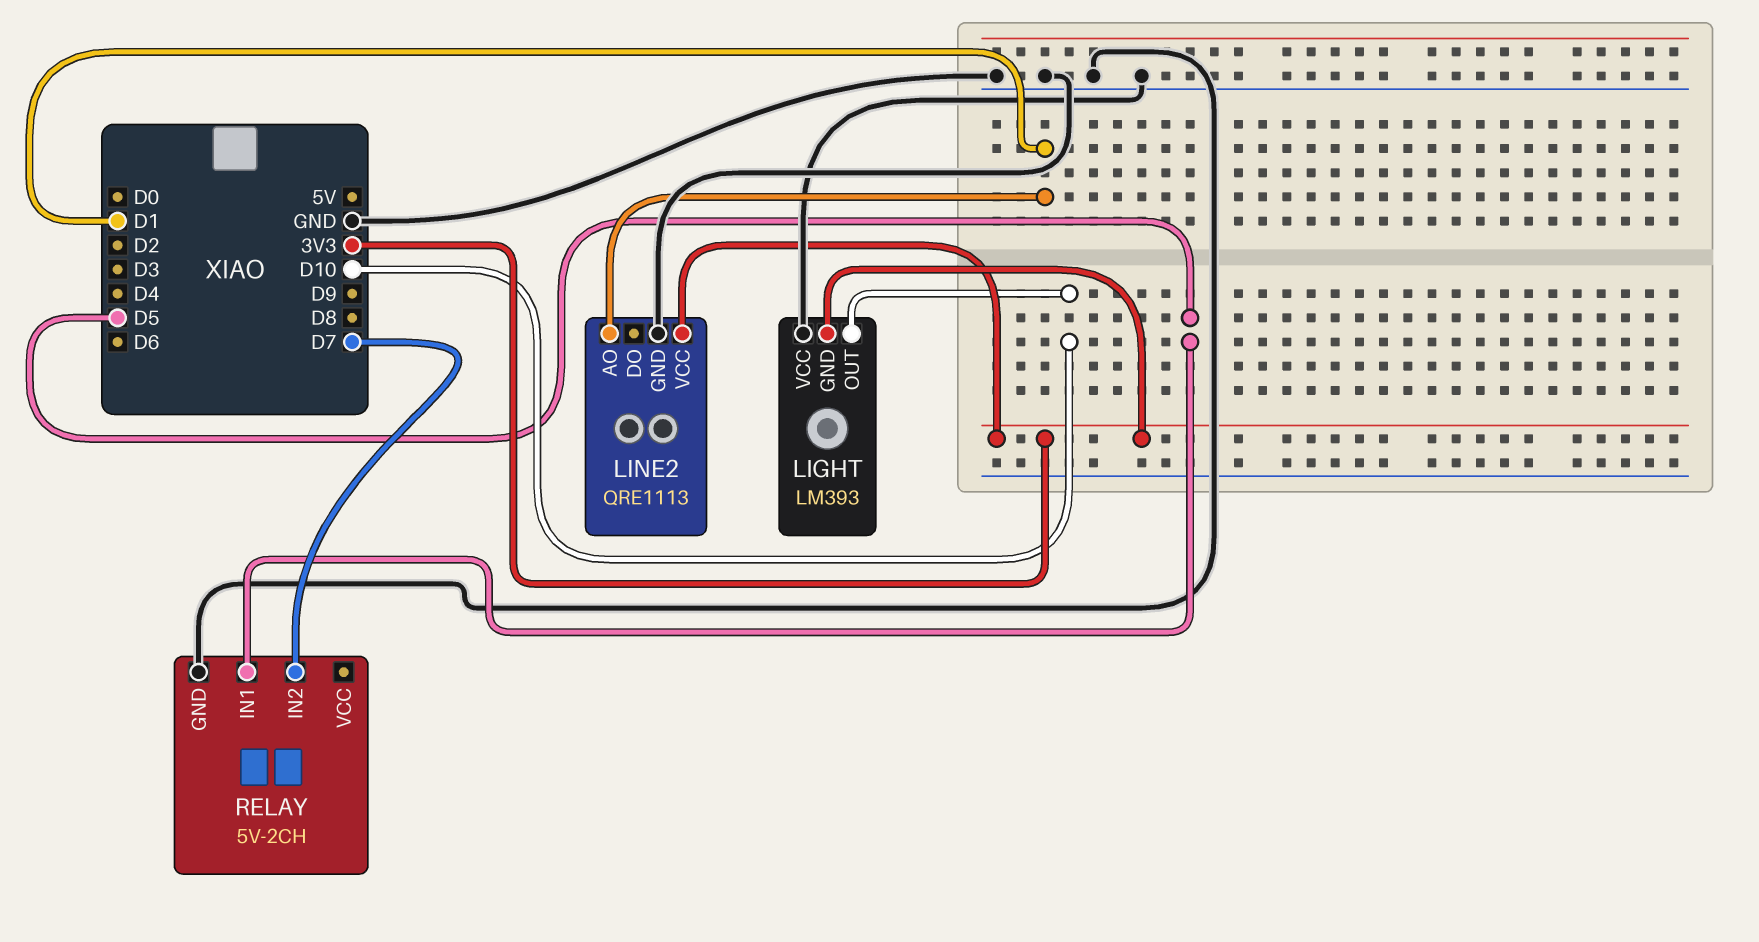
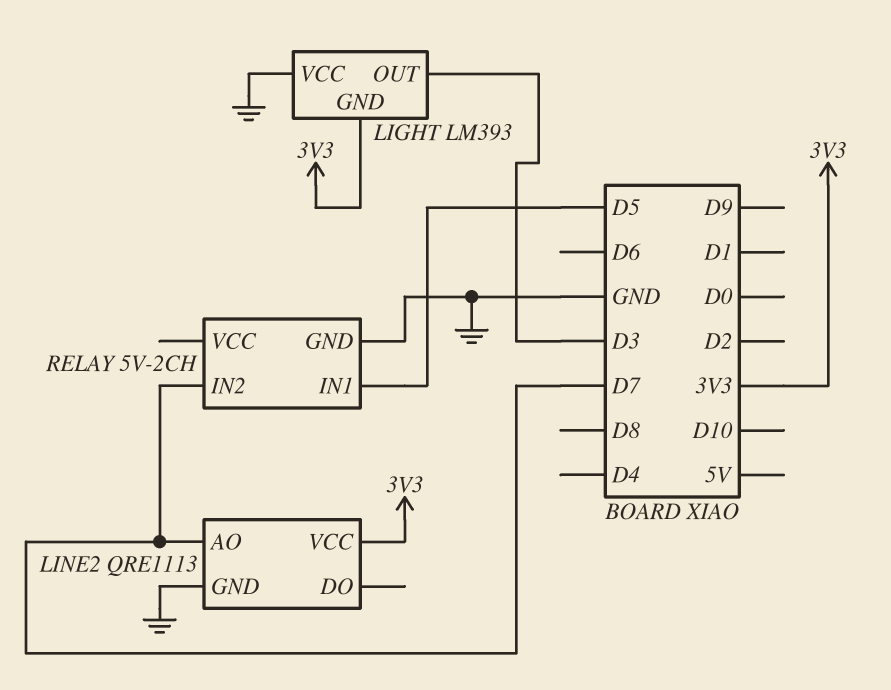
LIGHT pin OUT: D10 -> D3
LINE2 pin AO: D1 -> D7

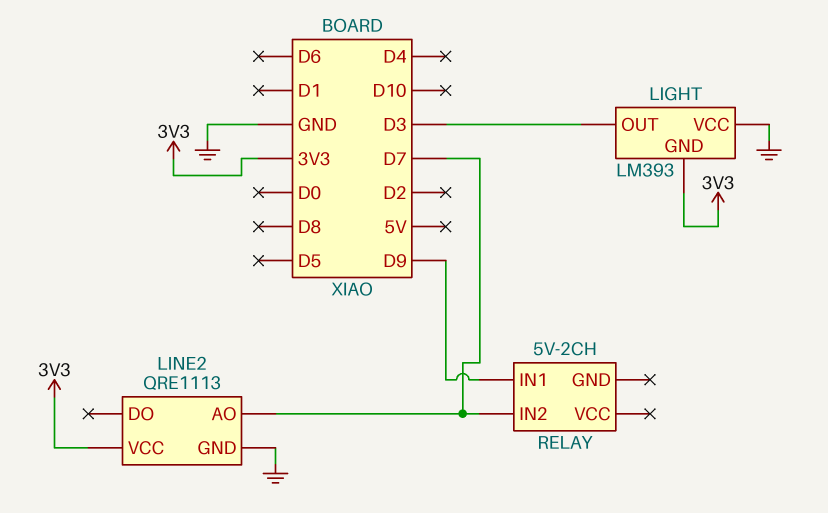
RELAY pin GND: GND -> none
RELAY pin IN1: D5 -> D9

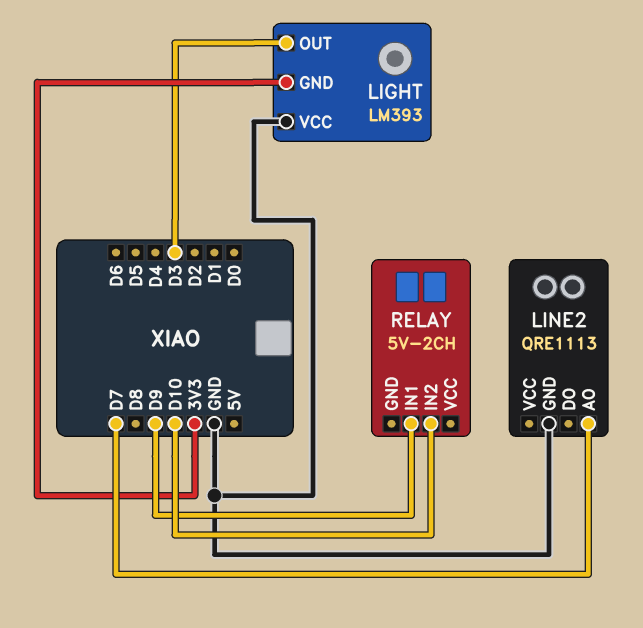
LINE2 pin VCC: 3V3 -> none
RELAY pin IN2: D7 -> D10

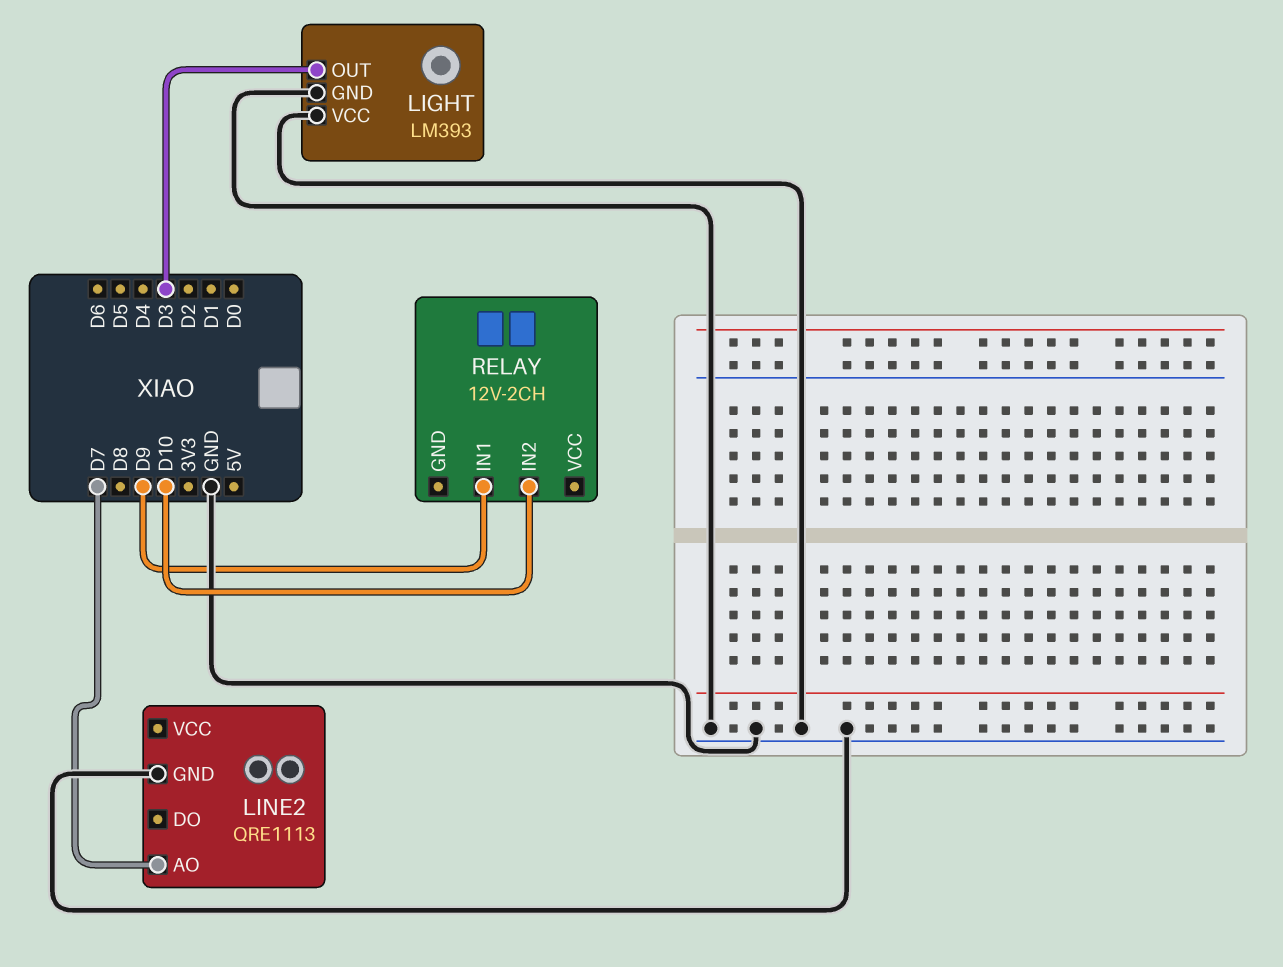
LIGHT pin GND: 3V3 -> GND
RELAY: 5V-2CH -> 12V-2CH

